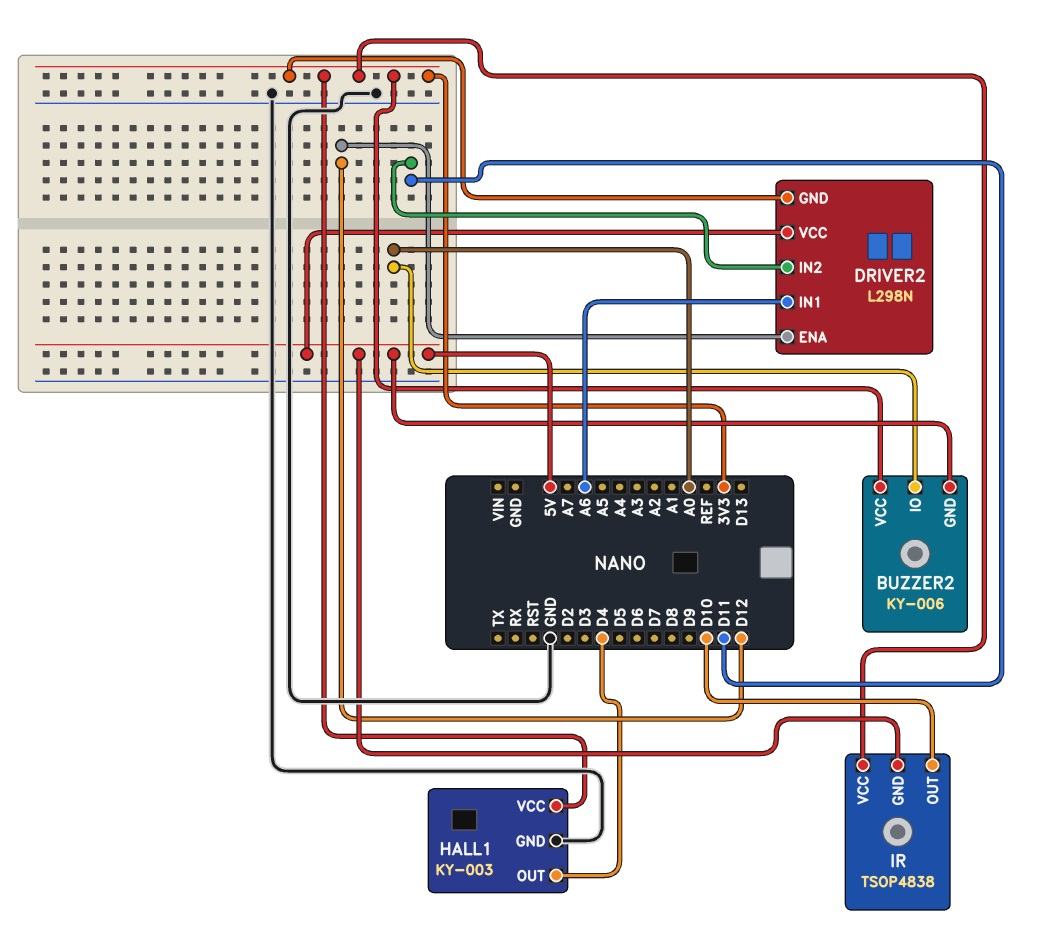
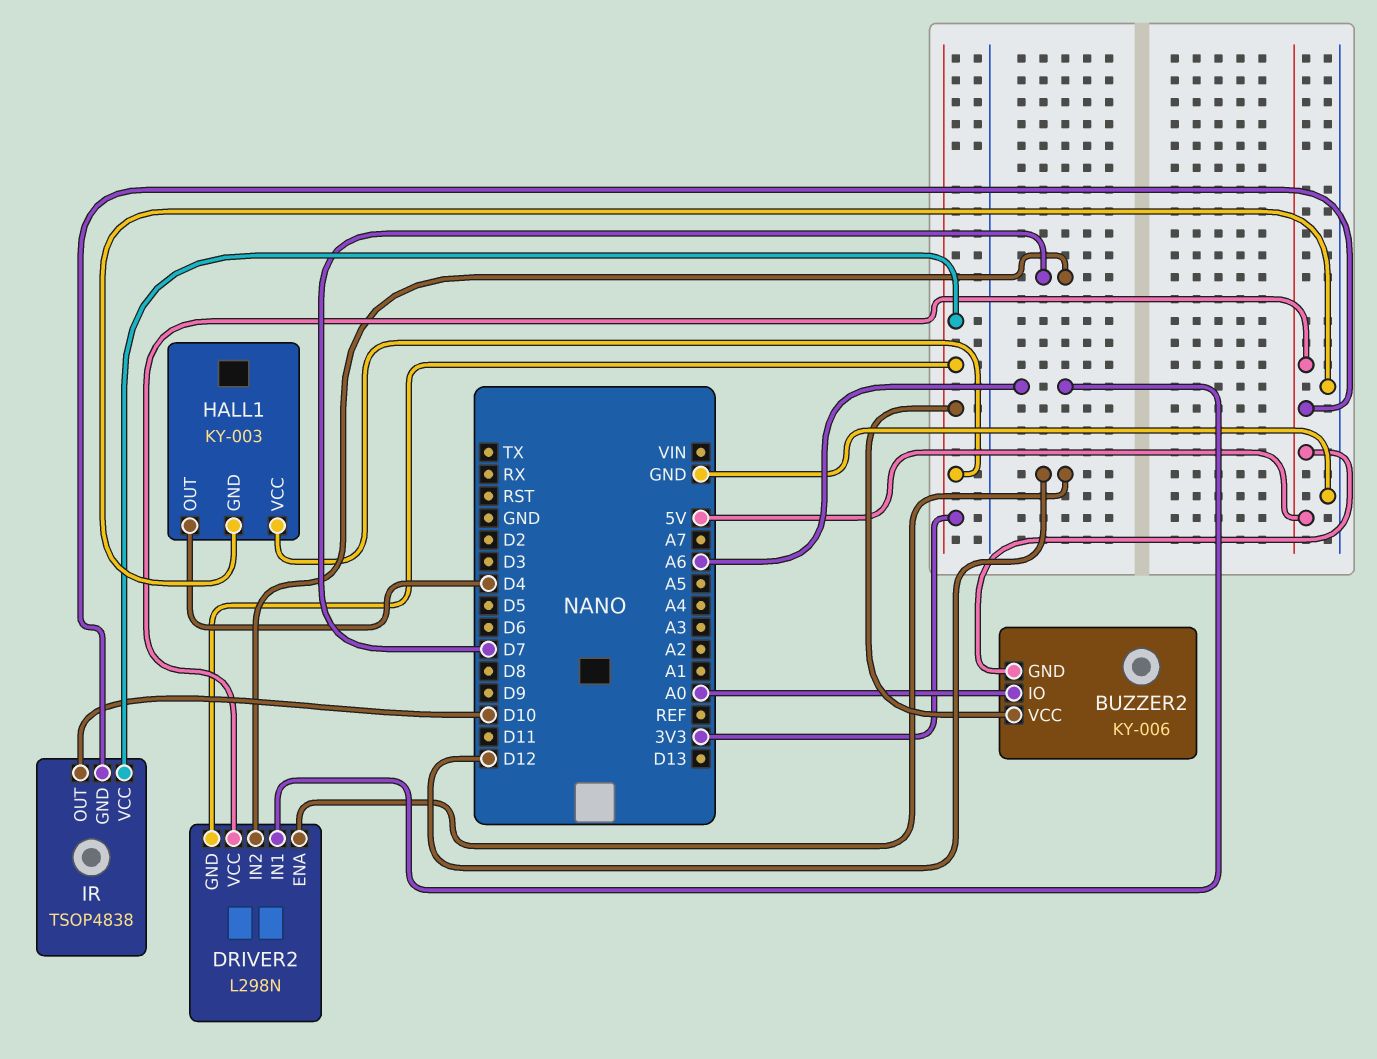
DRIVER2 pin IN2: D11 -> D7

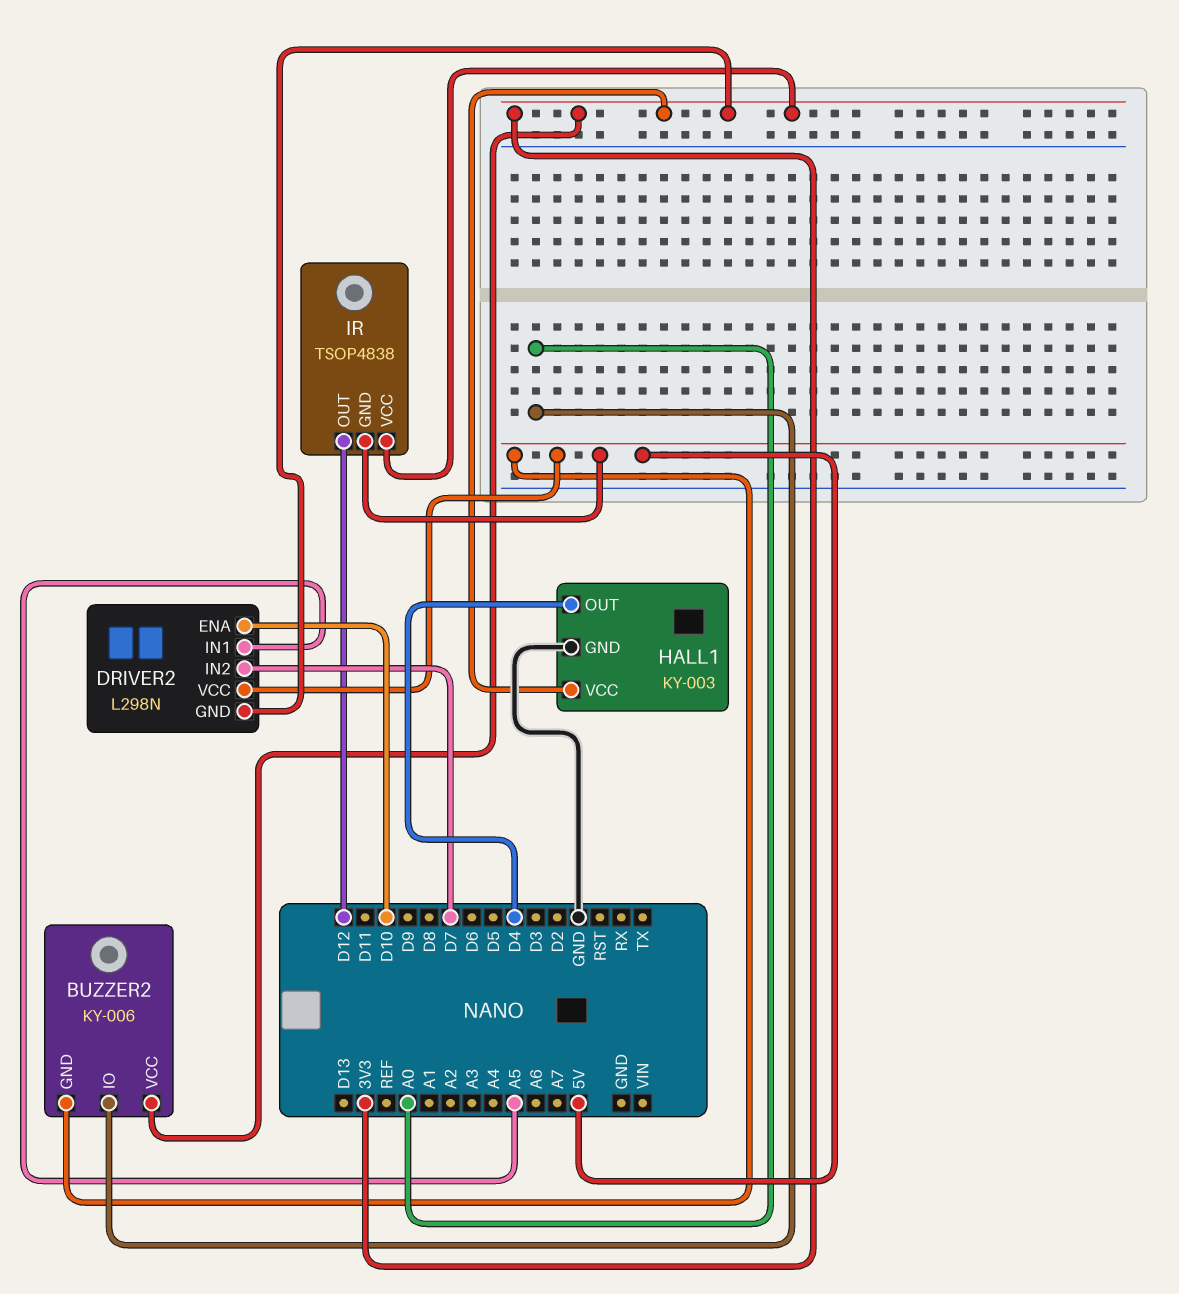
DRIVER2 pin ENA: D12 -> D10
DRIVER2 pin IN1: A6 -> A5
IR pin OUT: D10 -> D12

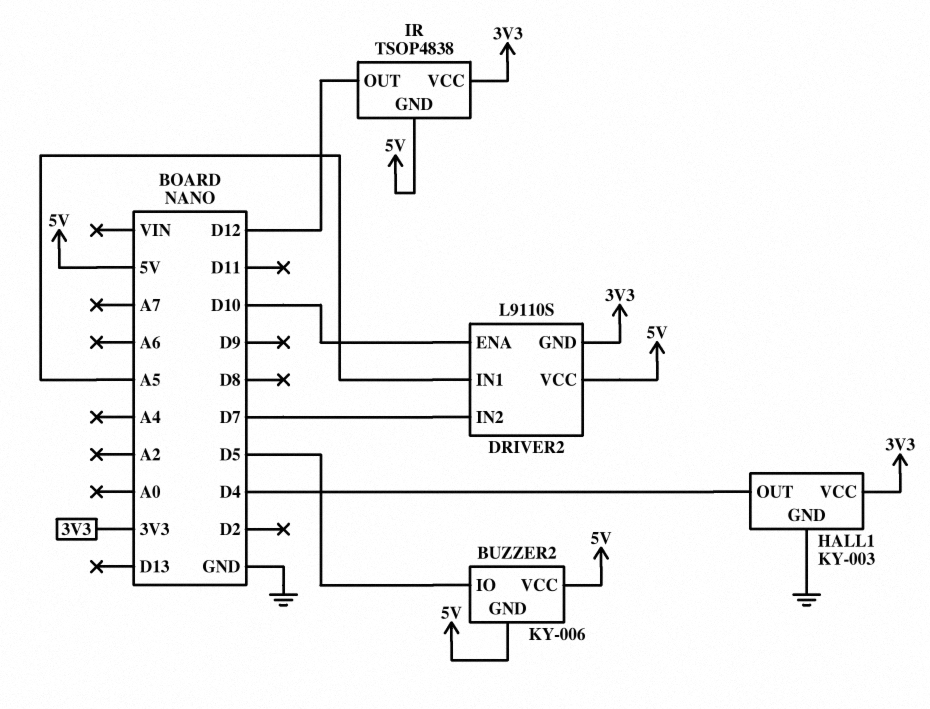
BUZZER2 pin IO: A0 -> D5
BUZZER2 pin VCC: 3V3 -> 5V
DRIVER2: L298N -> L9110S

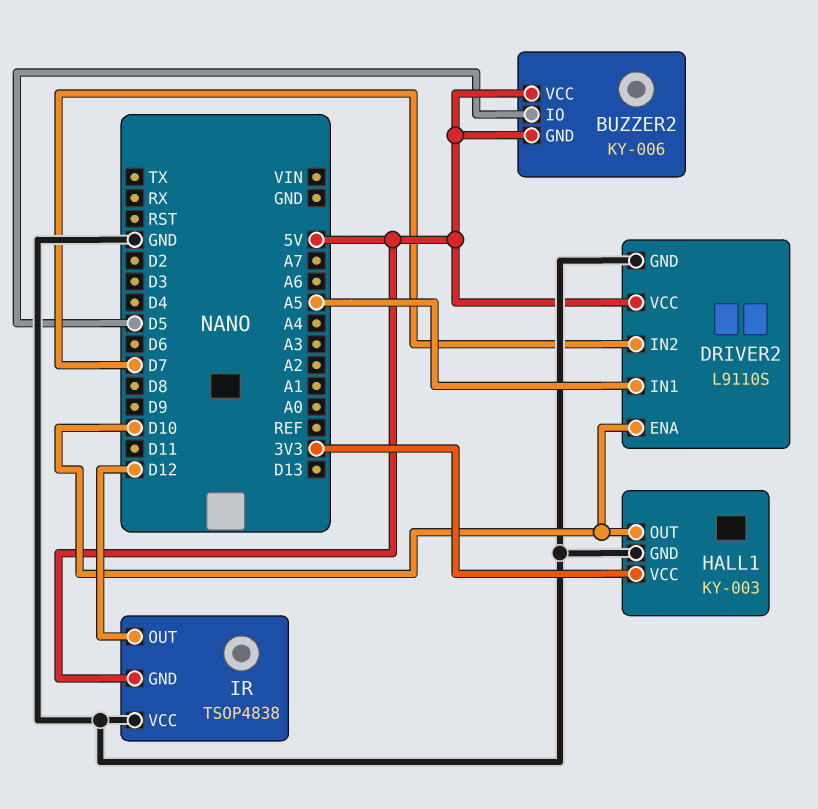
DRIVER2 pin GND: 3V3 -> GND
HALL1 pin OUT: D4 -> D10
IR pin VCC: 3V3 -> GND

